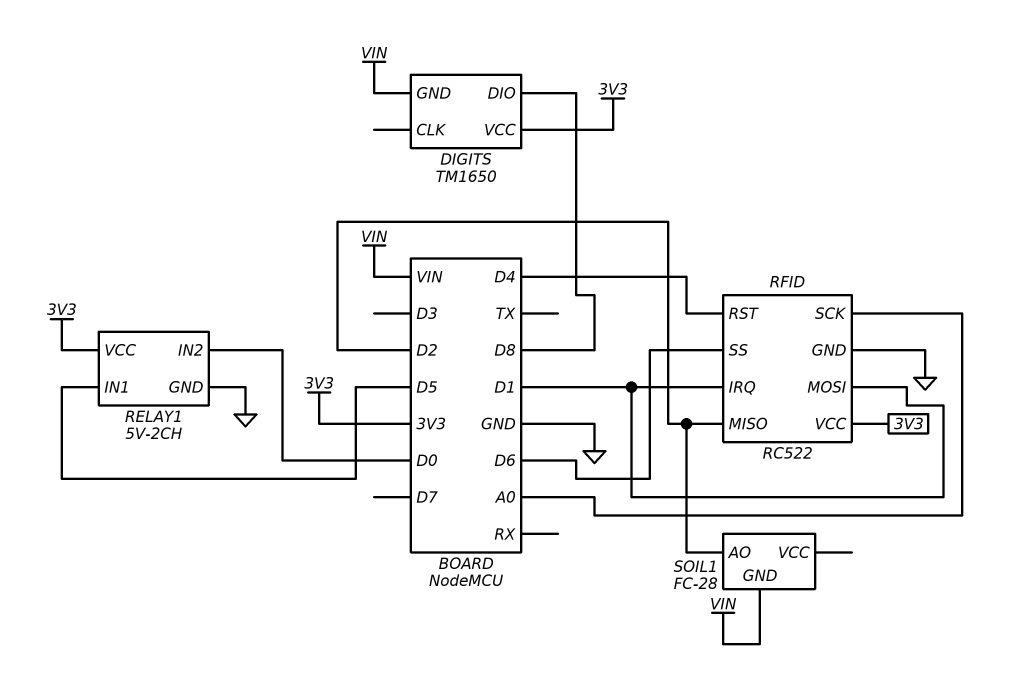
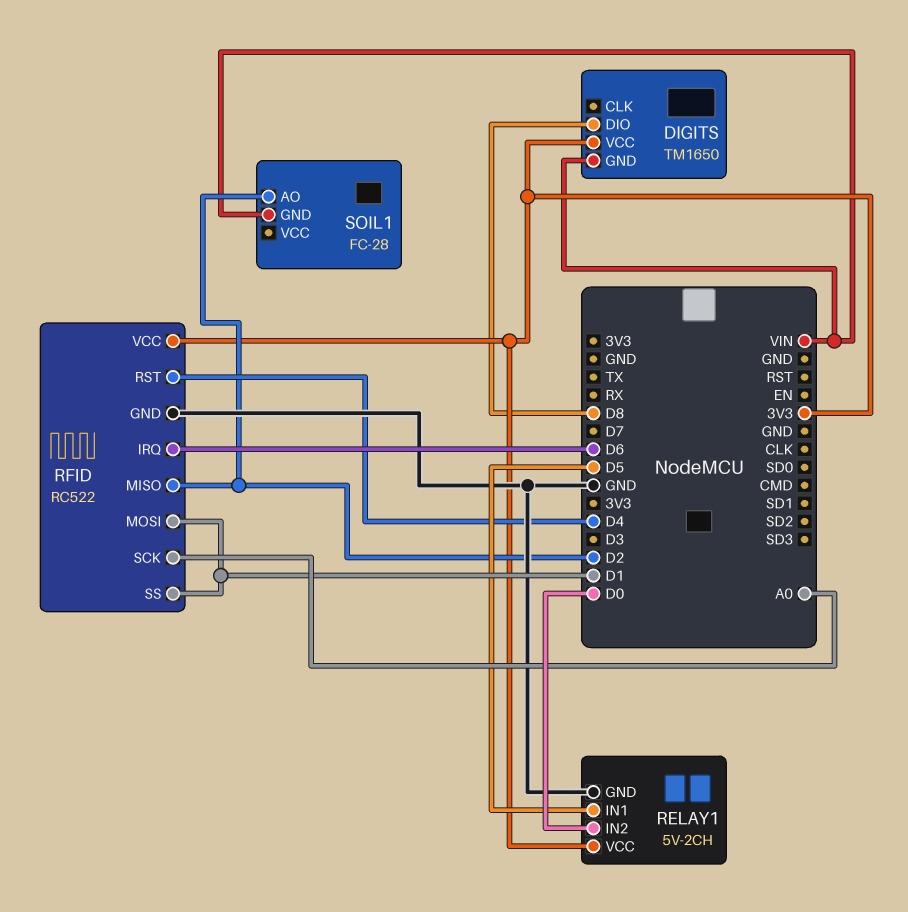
RFID pin IRQ: D1 -> D6
RFID pin SS: D6 -> D1

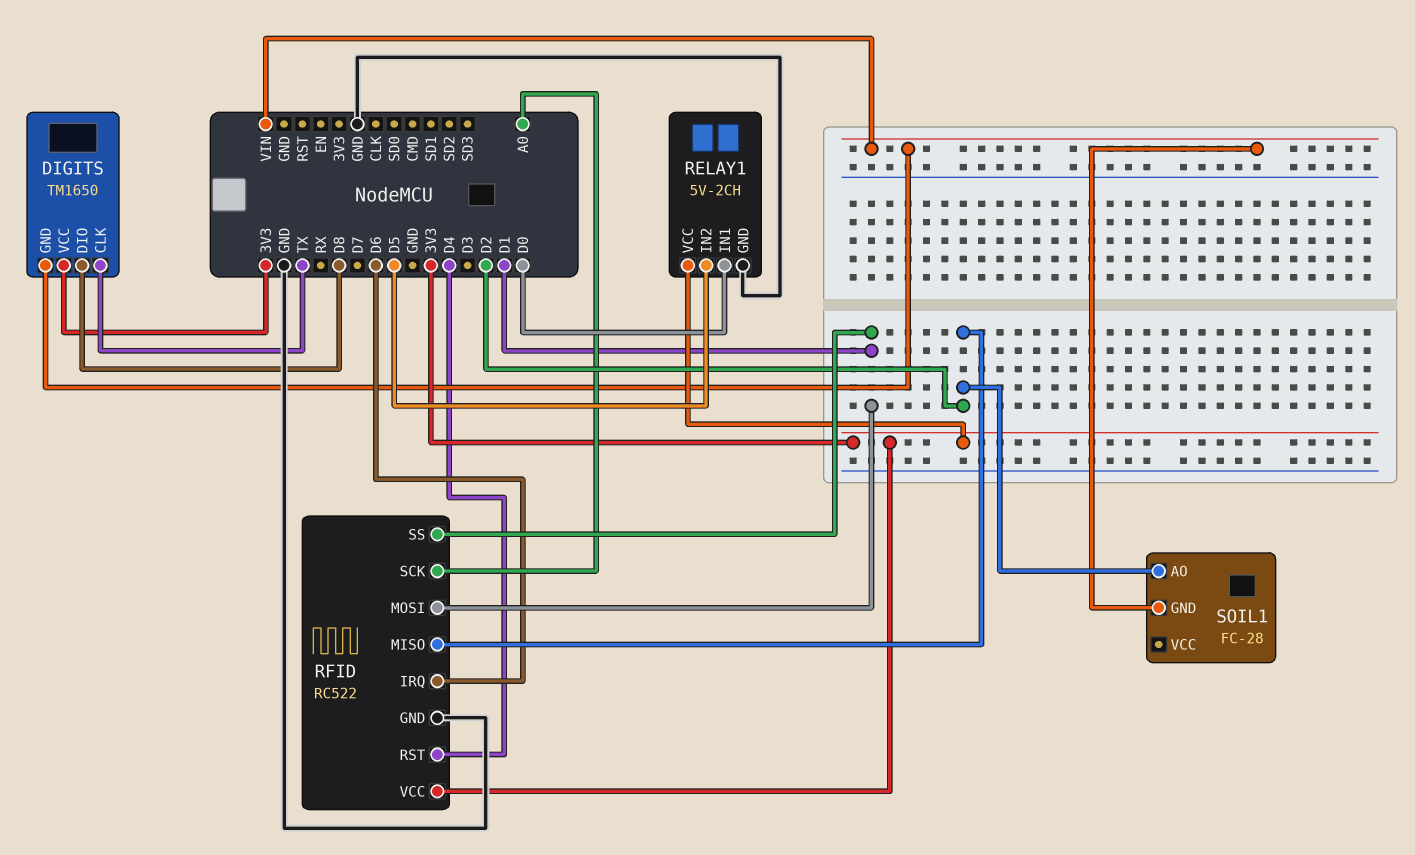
DIGITS pin CLK: none -> TX
RELAY1 pin IN1: D5 -> D0
RELAY1 pin IN2: D0 -> D5

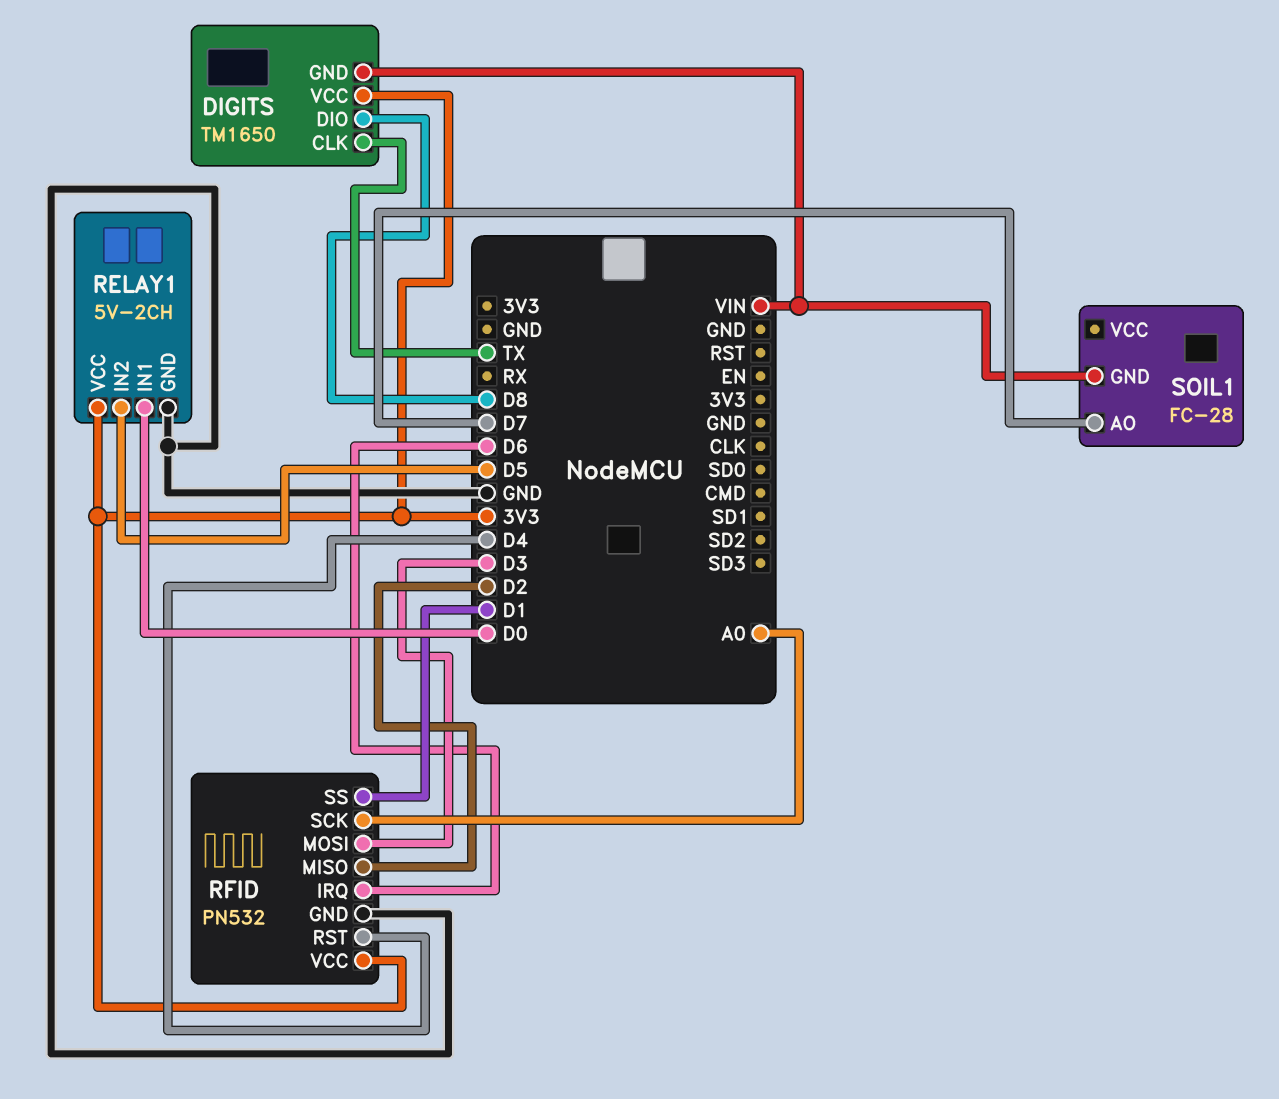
RFID: RC522 -> PN532
RFID pin MOSI: D1 -> D3
SOIL1 pin AO: D2 -> D7

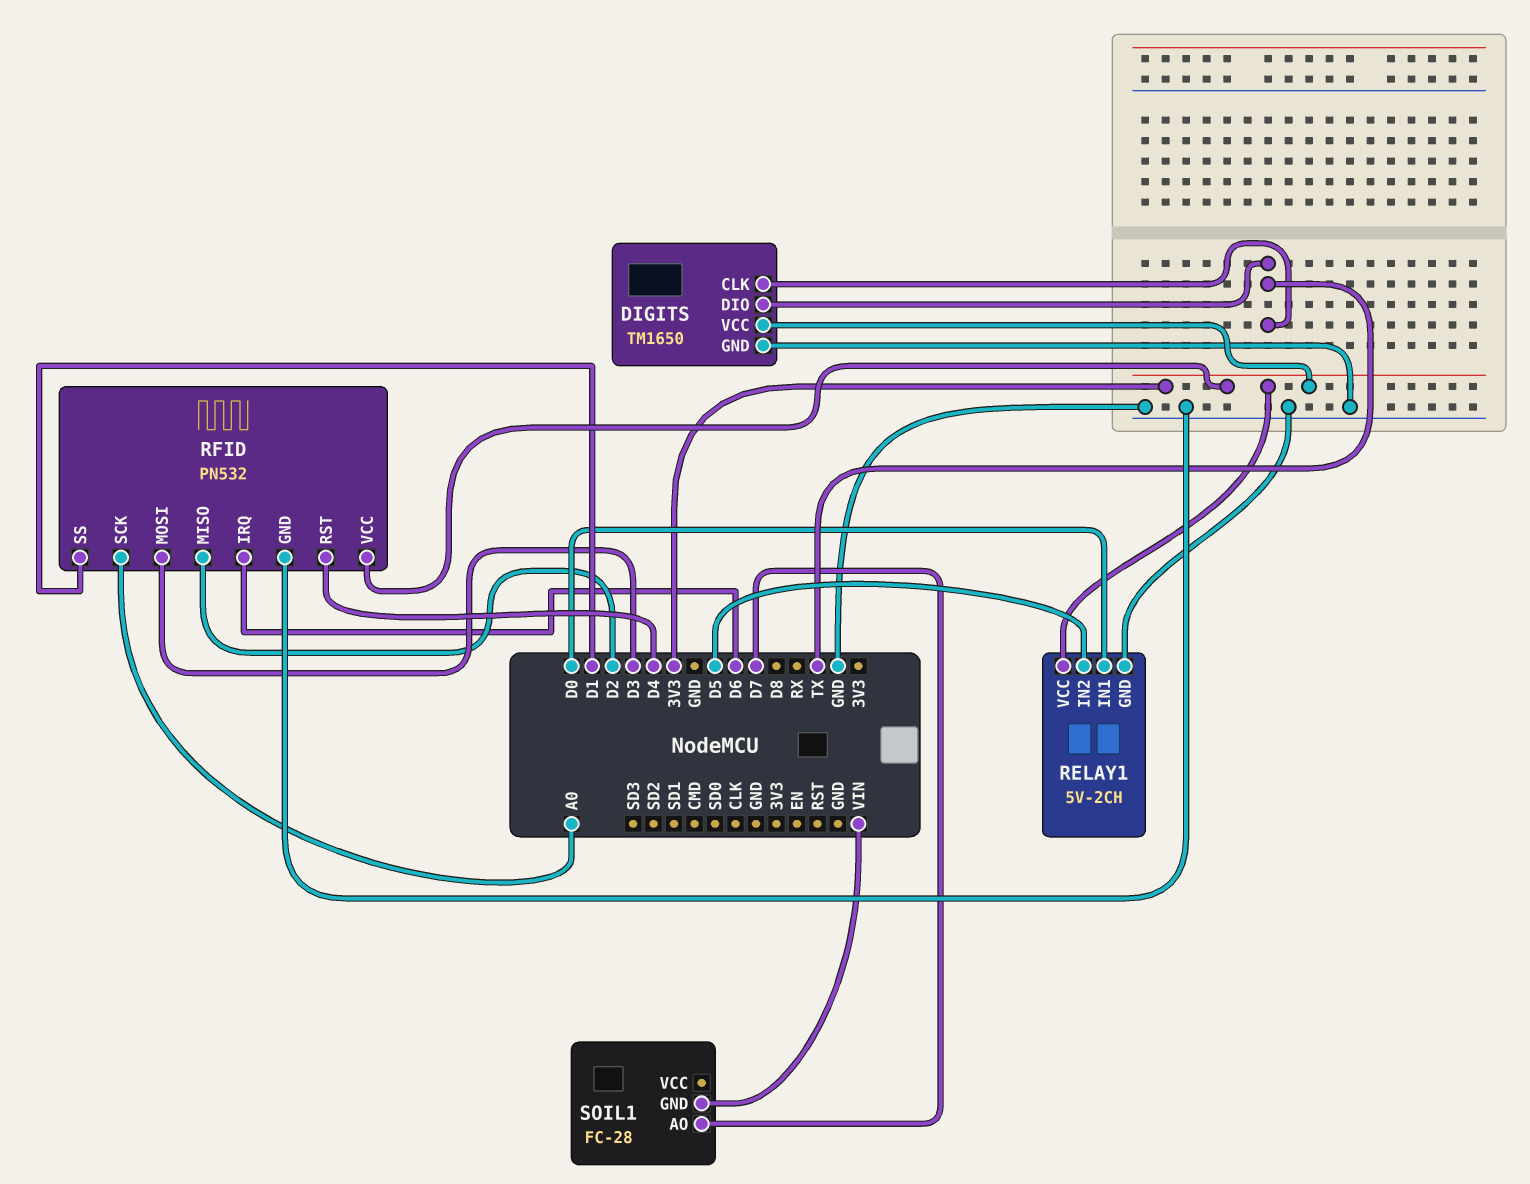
DIGITS pin DIO: D8 -> TX
DIGITS pin GND: VIN -> GND

